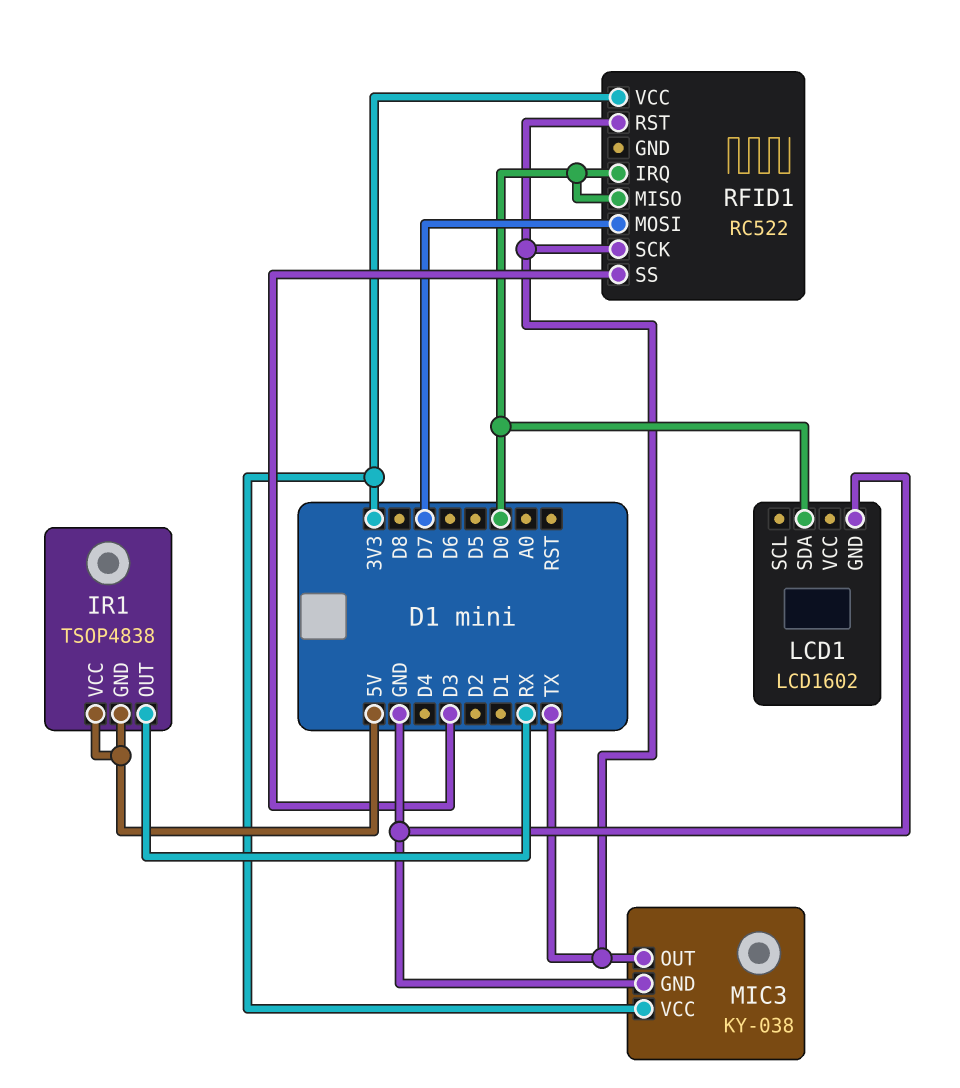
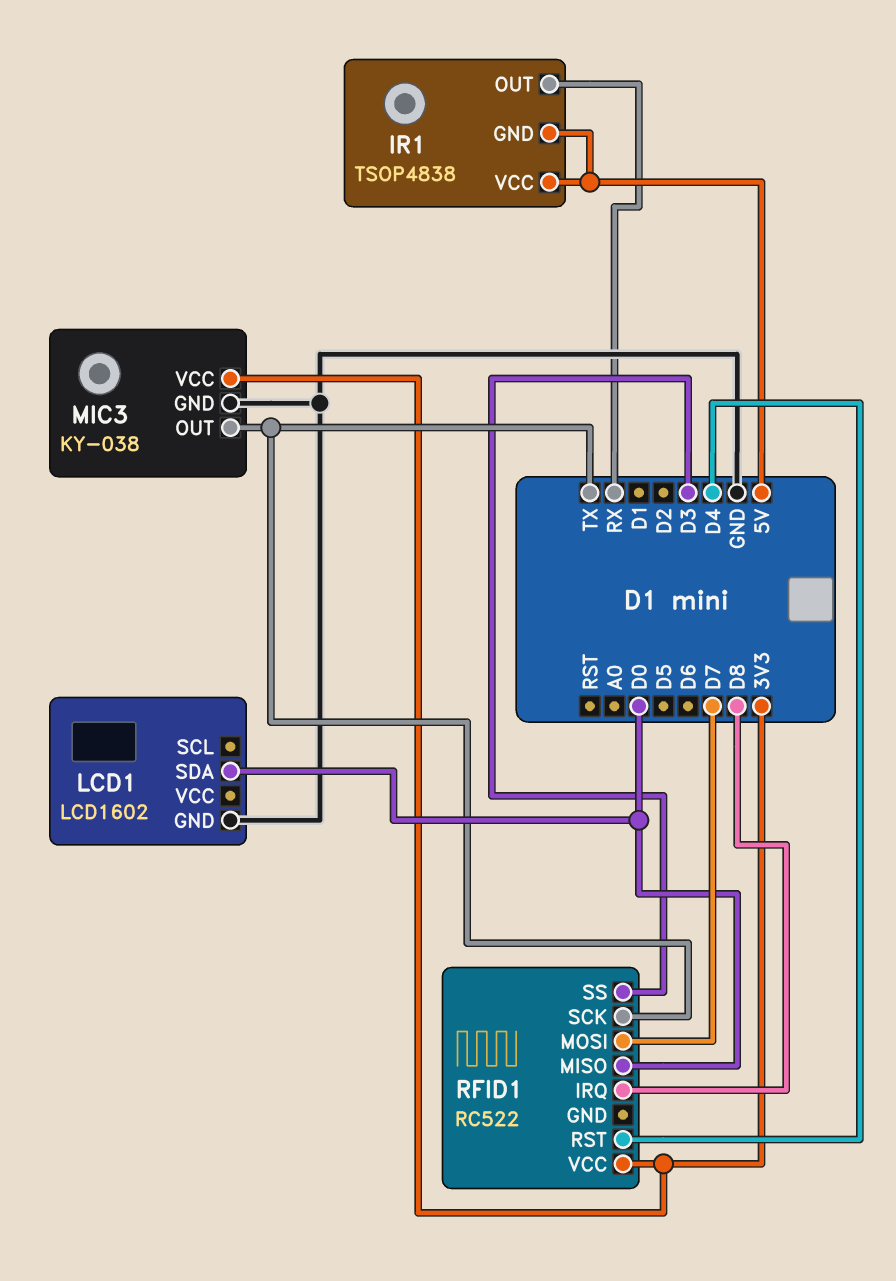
RFID1 pin IRQ: D0 -> D8
RFID1 pin RST: TX -> D4

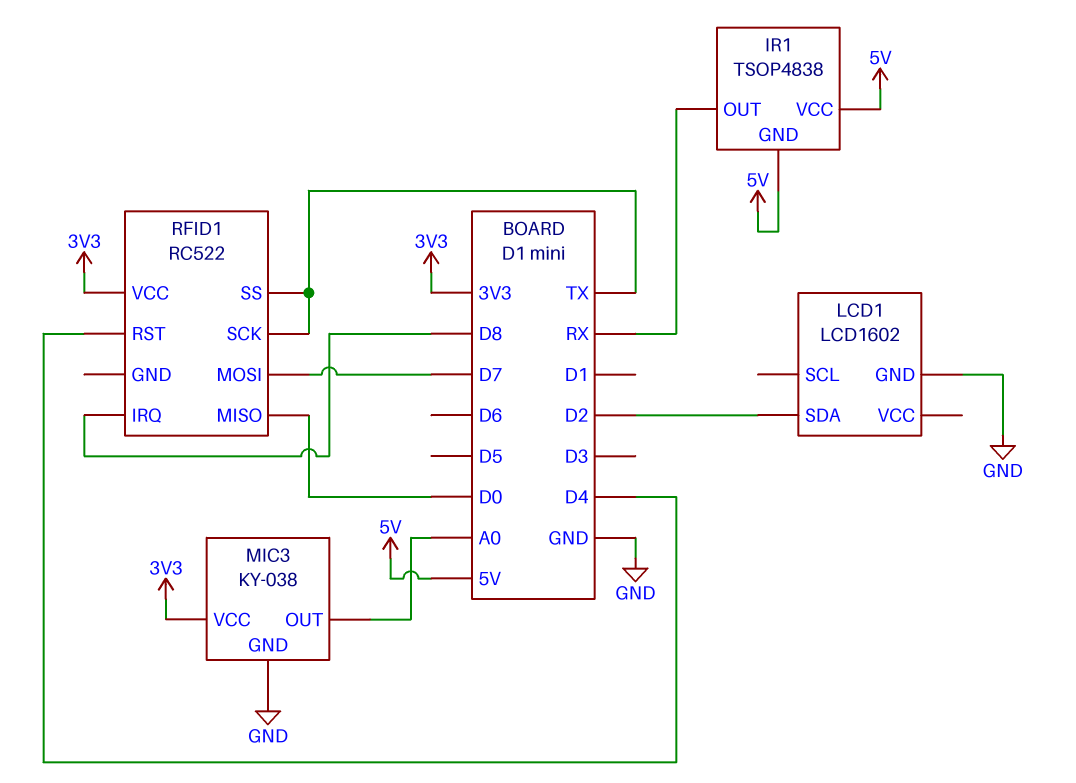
LCD1 pin SDA: D0 -> D2
MIC3 pin OUT: TX -> A0
RFID1 pin SS: D3 -> TX

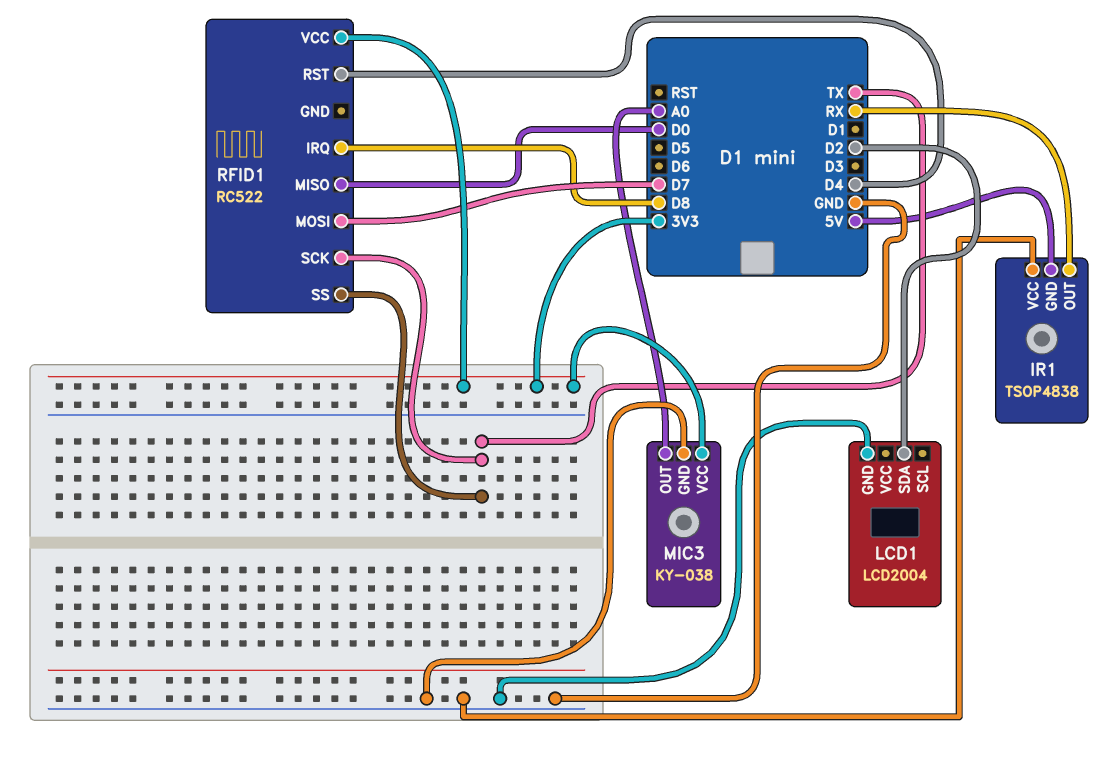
IR1 pin VCC: 5V -> GND
LCD1: LCD1602 -> LCD2004

